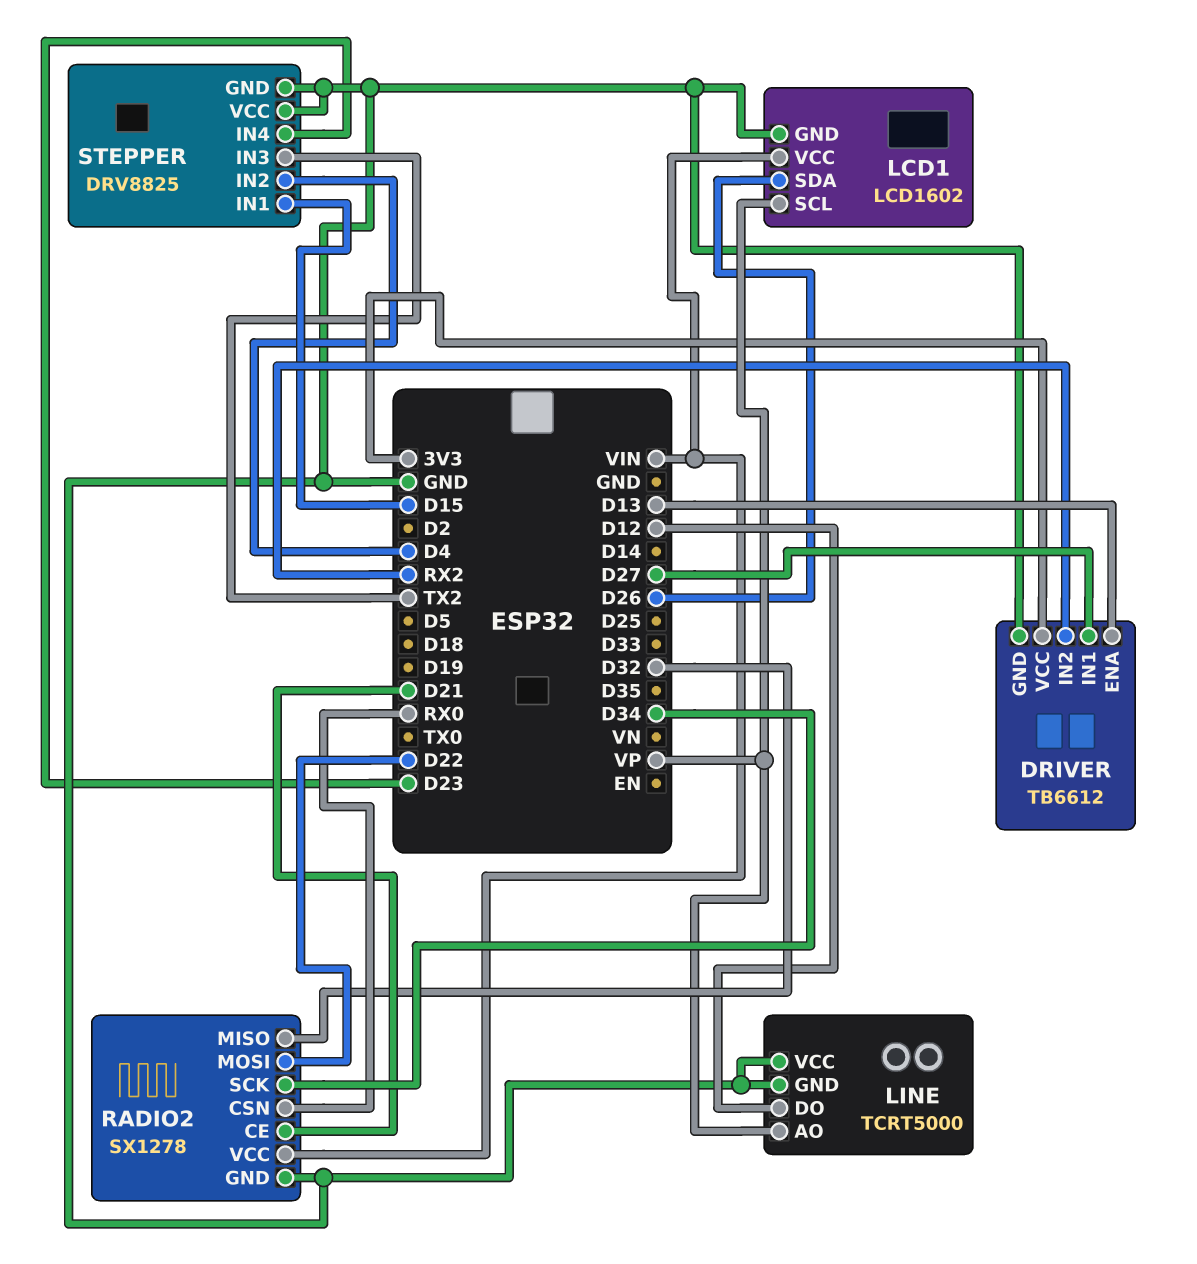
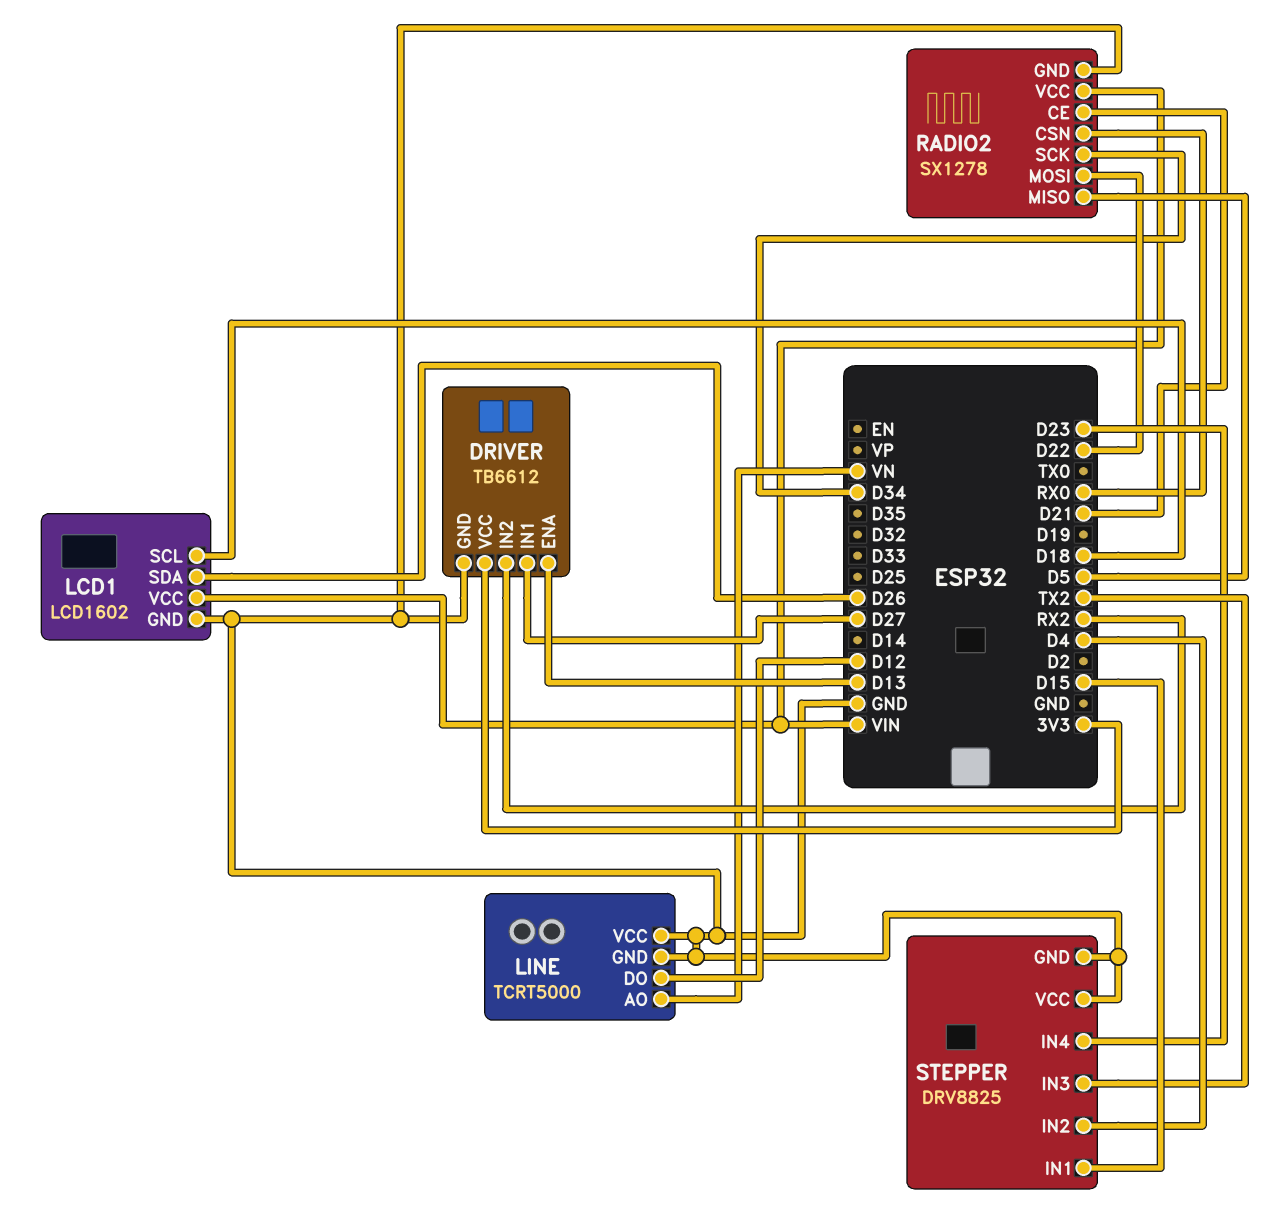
LCD1 pin SCL: VP -> D18
LINE pin AO: VP -> VN
RADIO2 pin MISO: D32 -> D5

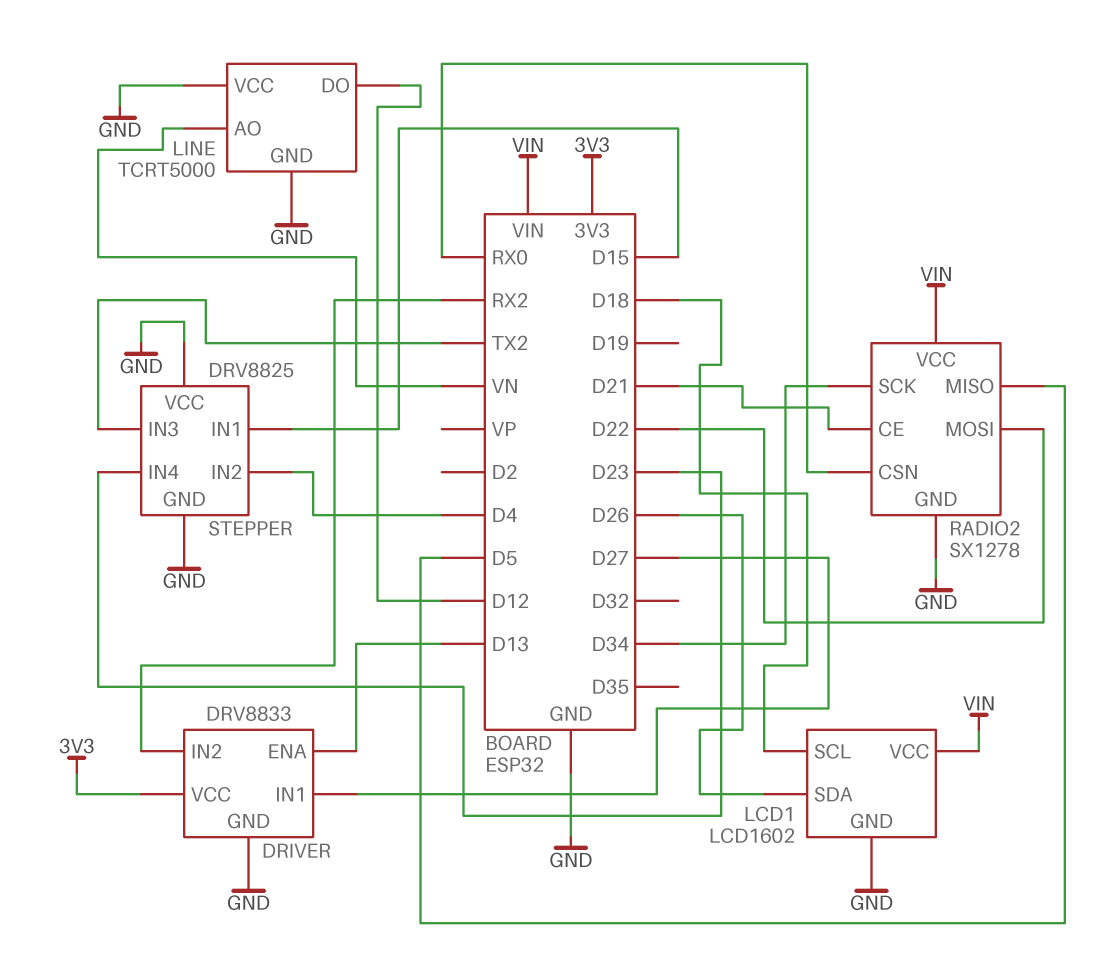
DRIVER: TB6612 -> DRV8833

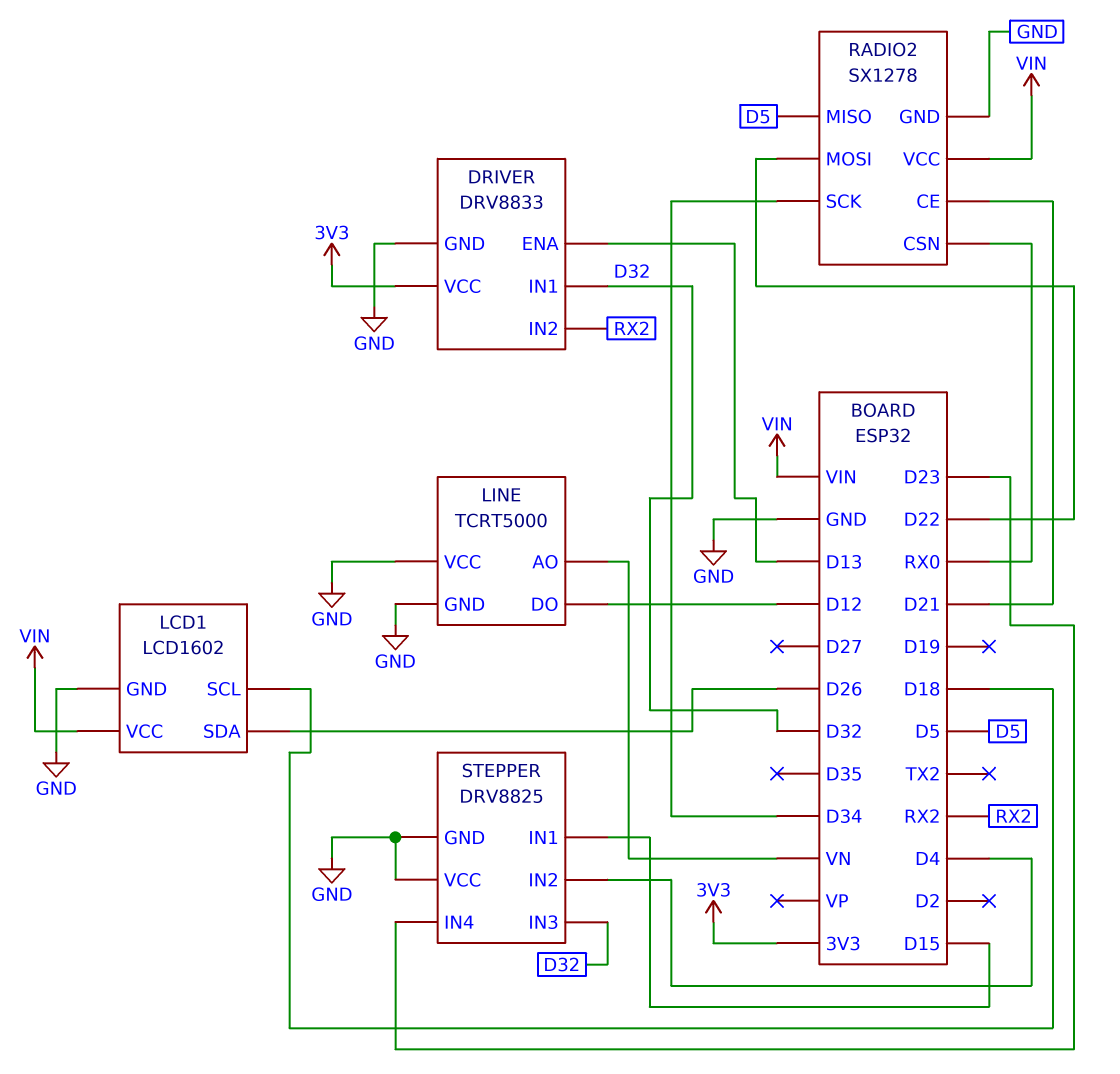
DRIVER pin IN1: D27 -> D32
STEPPER pin IN3: TX2 -> D32

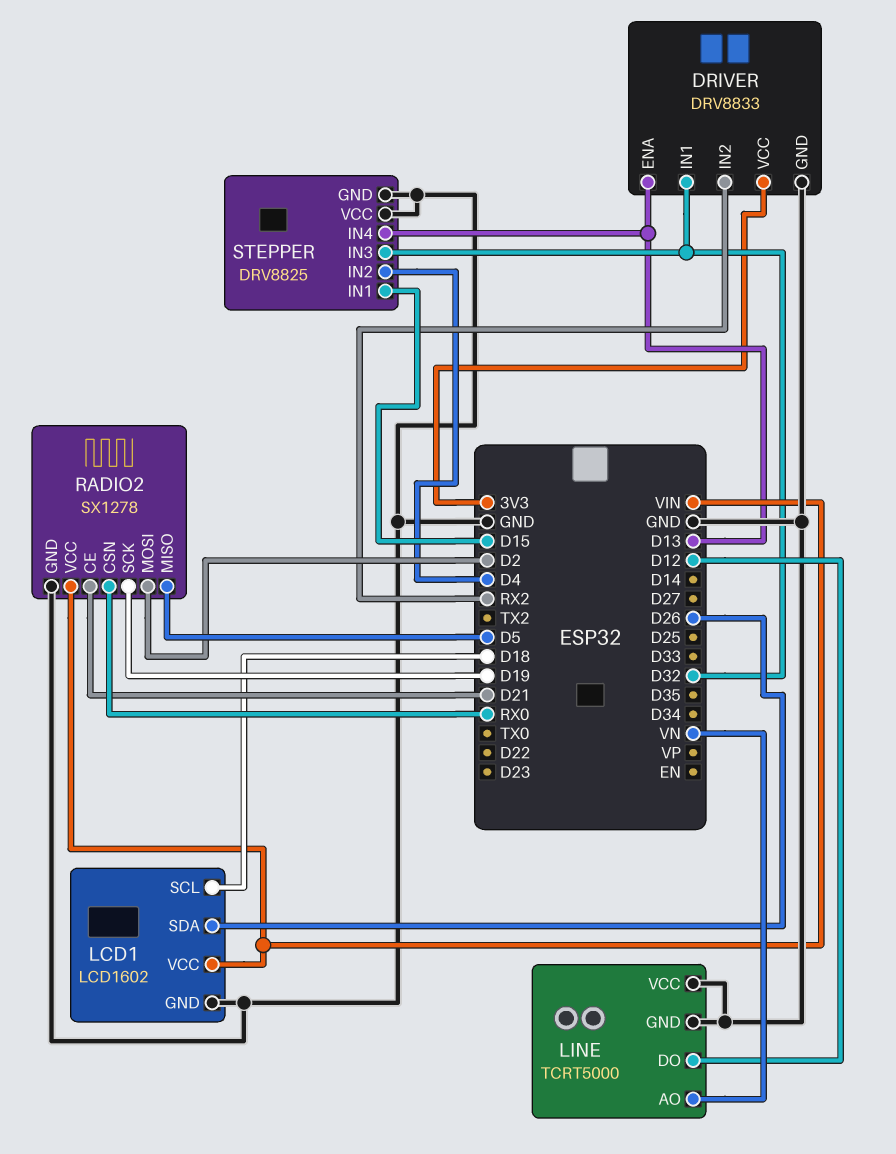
RADIO2 pin MOSI: D22 -> D2
RADIO2 pin SCK: D34 -> D19
STEPPER pin IN4: D23 -> D13

